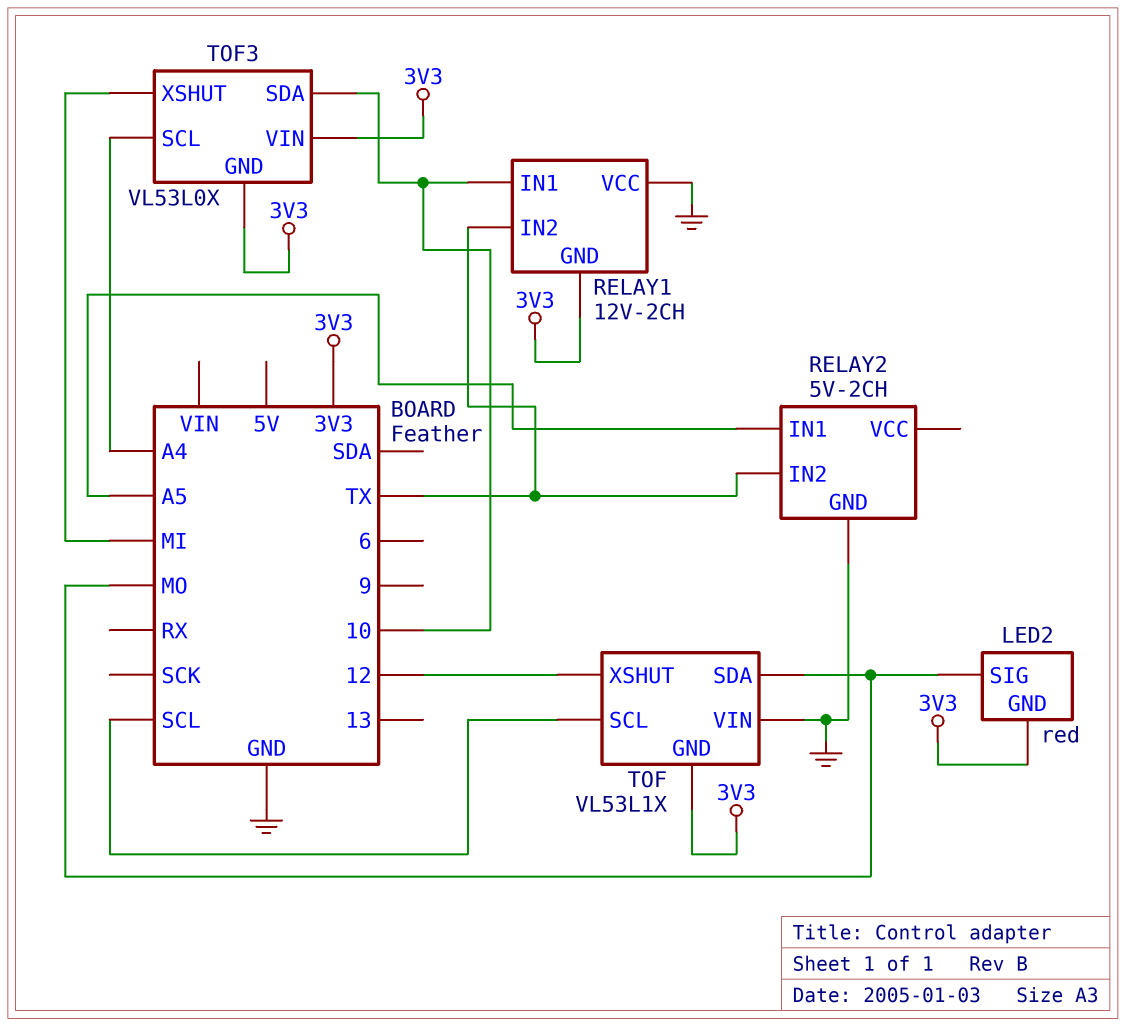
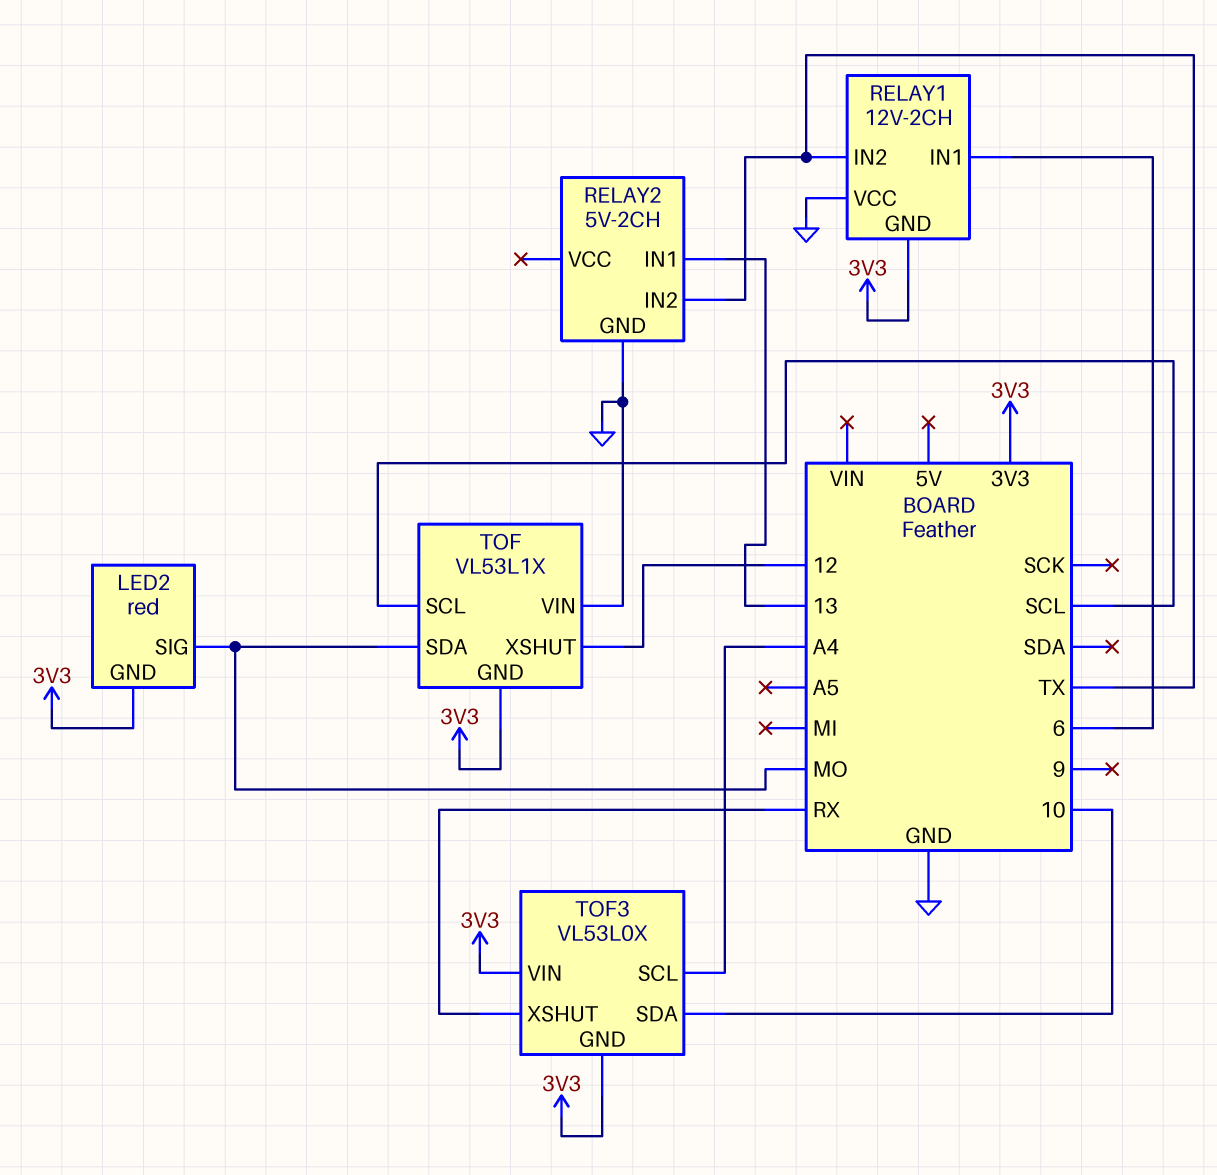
RELAY1 pin IN1: 10 -> 6
RELAY2 pin IN1: A5 -> 13
TOF3 pin XSHUT: MI -> RX

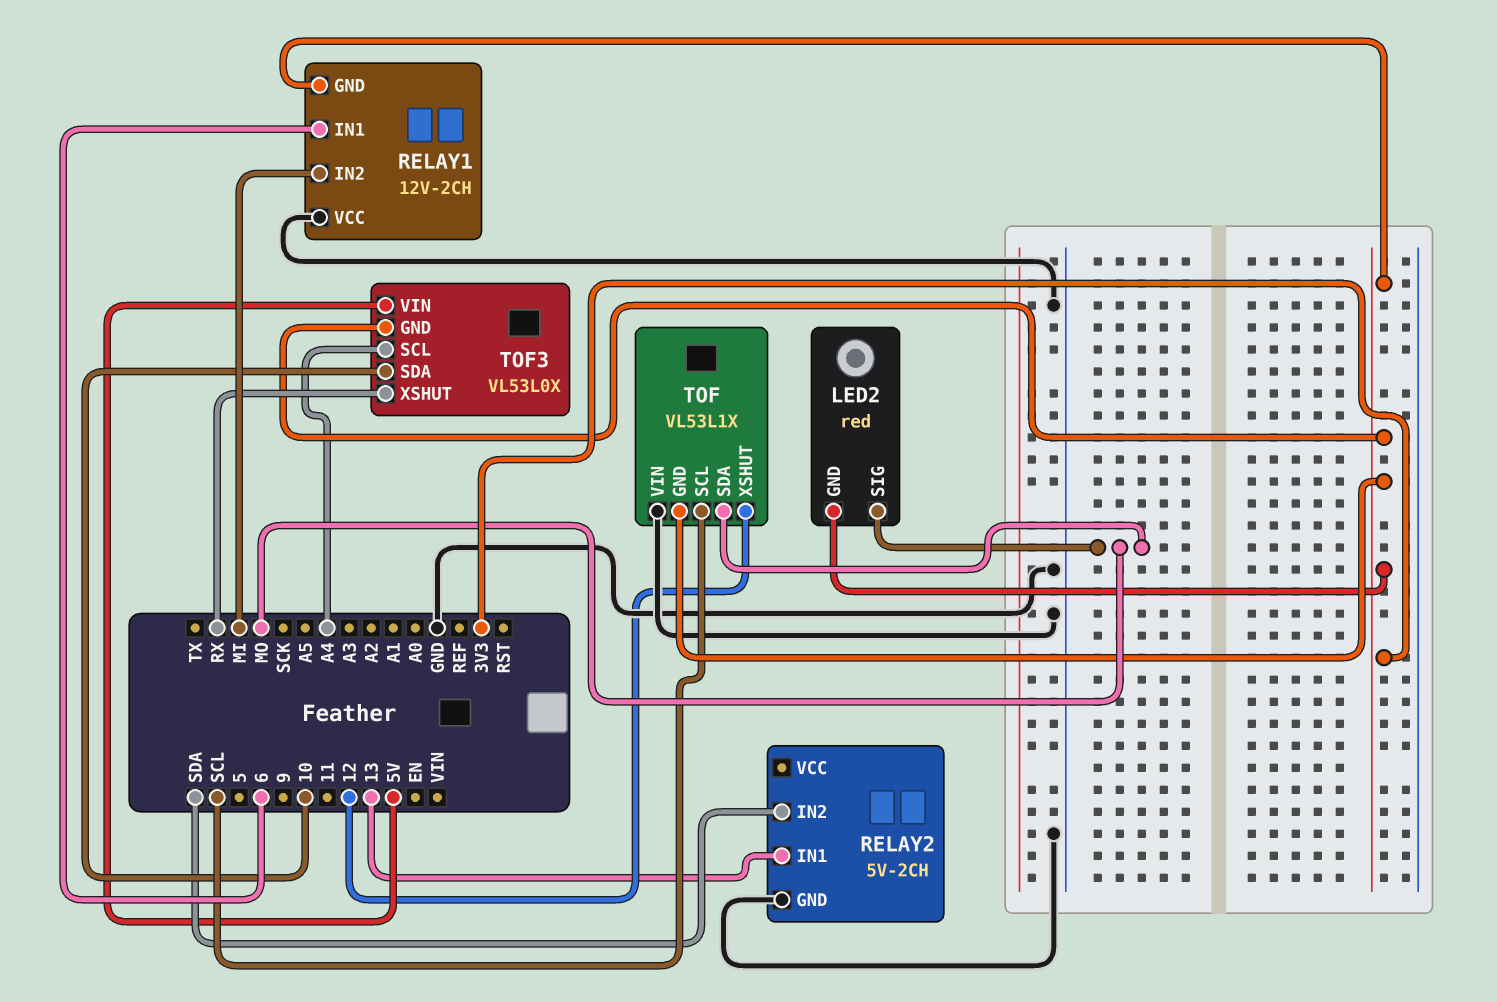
RELAY1 pin IN2: TX -> MI
RELAY2 pin IN2: TX -> SDA
TOF3 pin VIN: 3V3 -> 5V

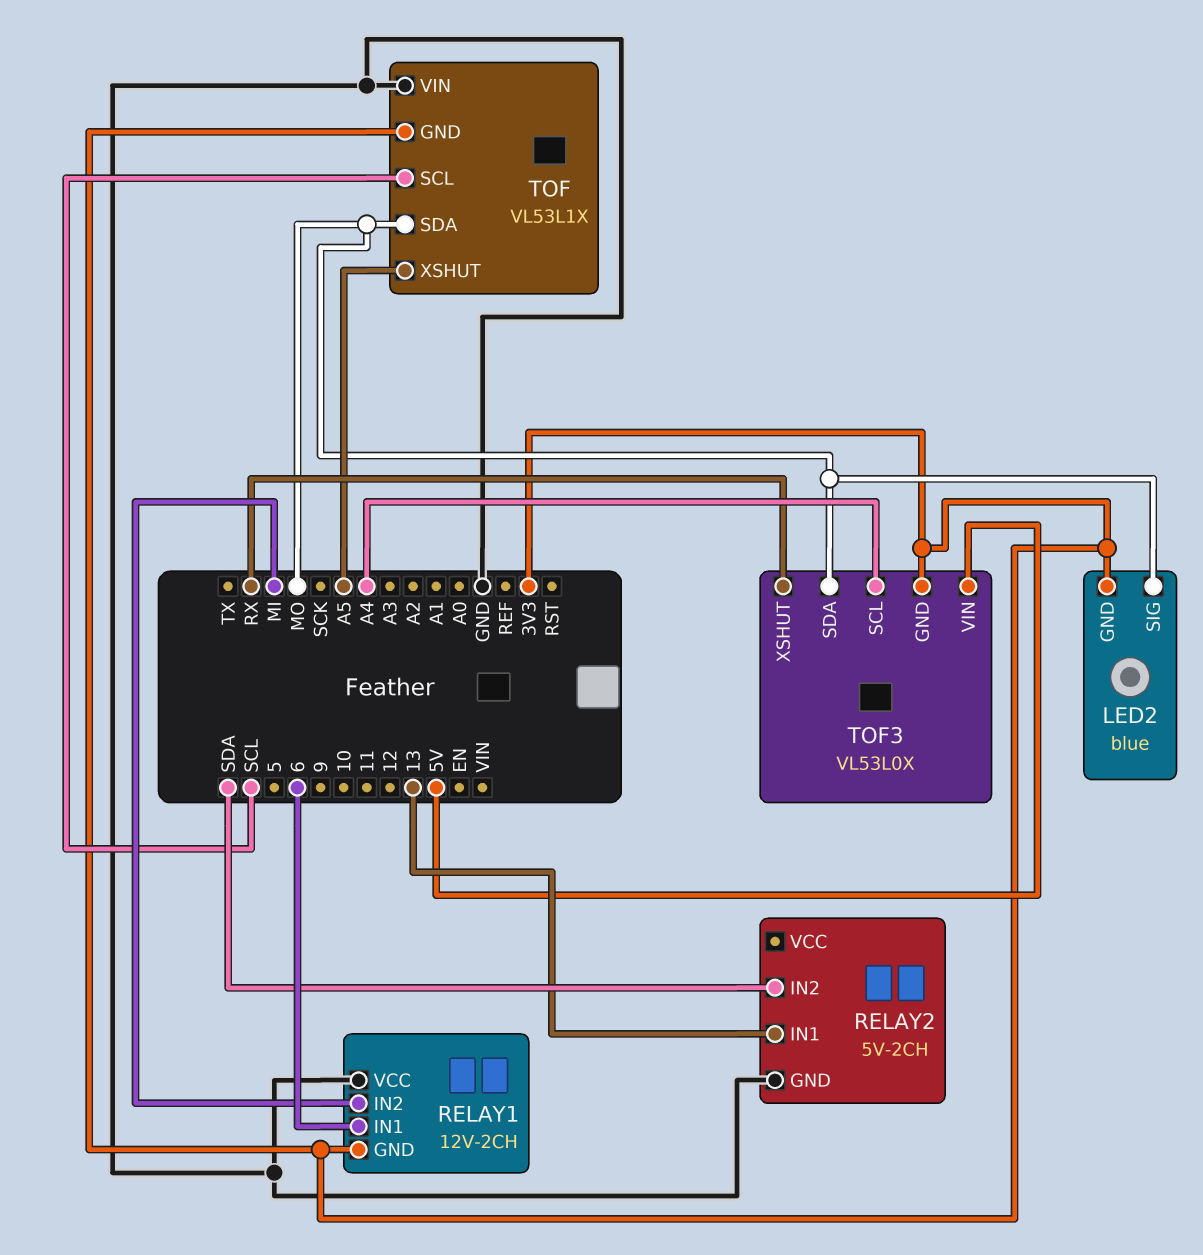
LED2: red -> blue
TOF pin XSHUT: 12 -> A5
TOF3 pin SDA: 10 -> MO

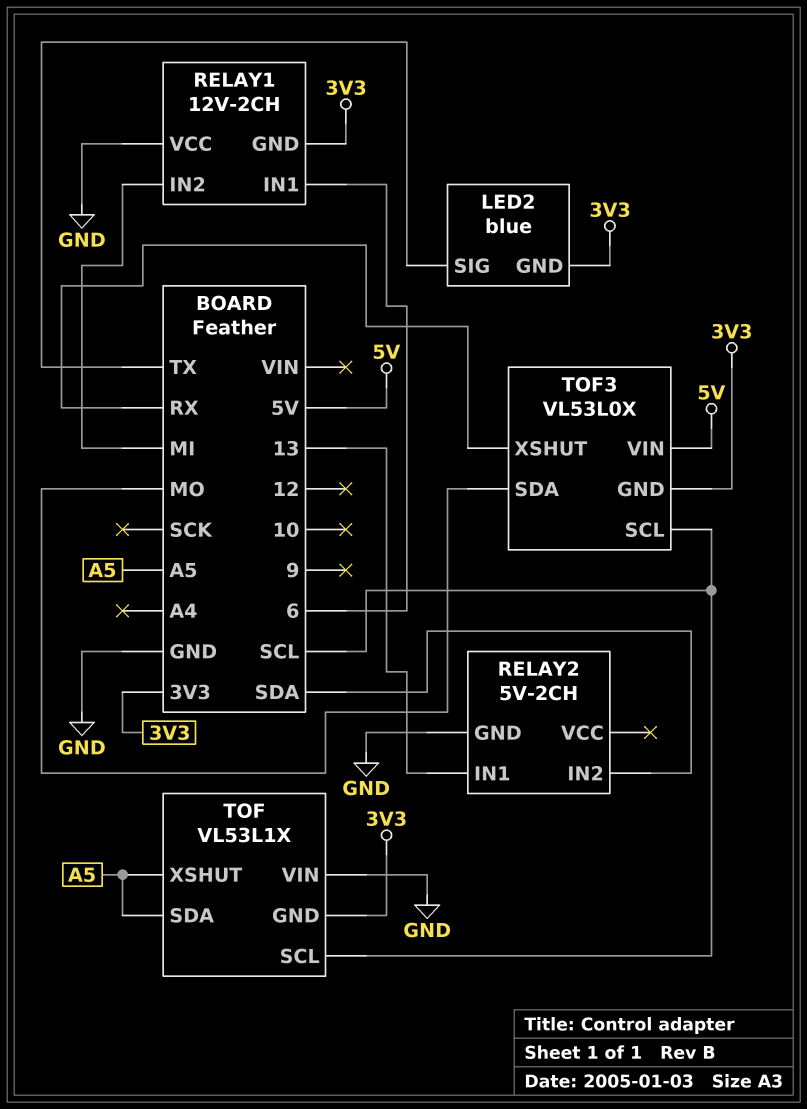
LED2 pin SIG: MO -> TX
TOF pin SDA: MO -> A5
TOF3 pin SCL: A4 -> SCL

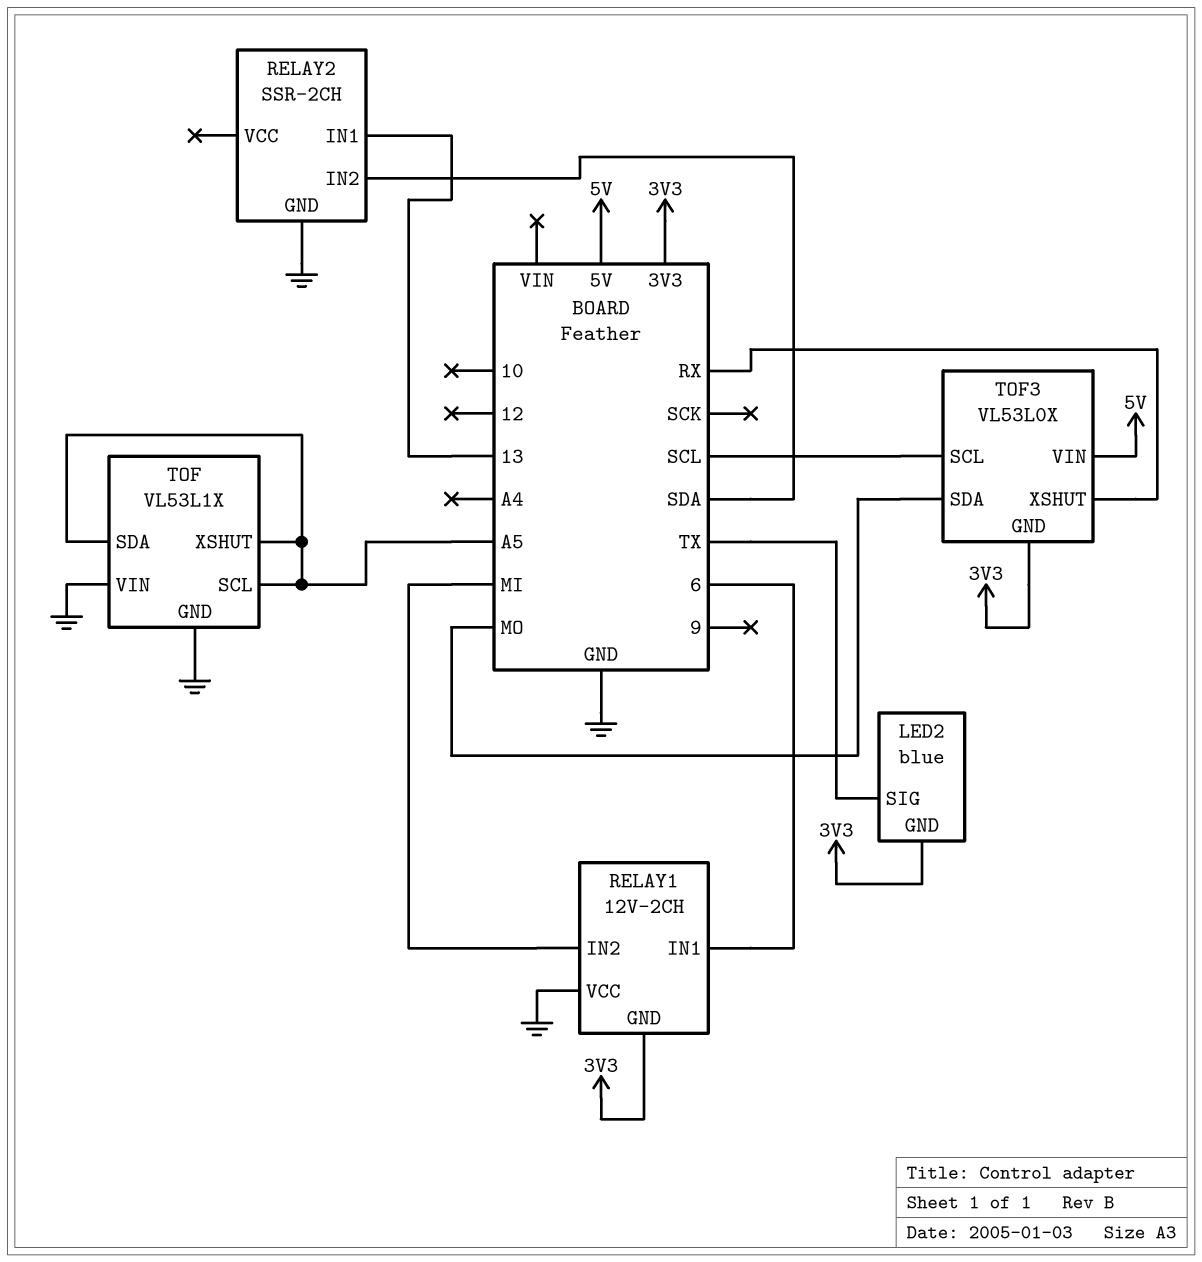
RELAY2: 5V-2CH -> SSR-2CH
TOF pin GND: 3V3 -> GND
TOF pin SCL: SCL -> A5

